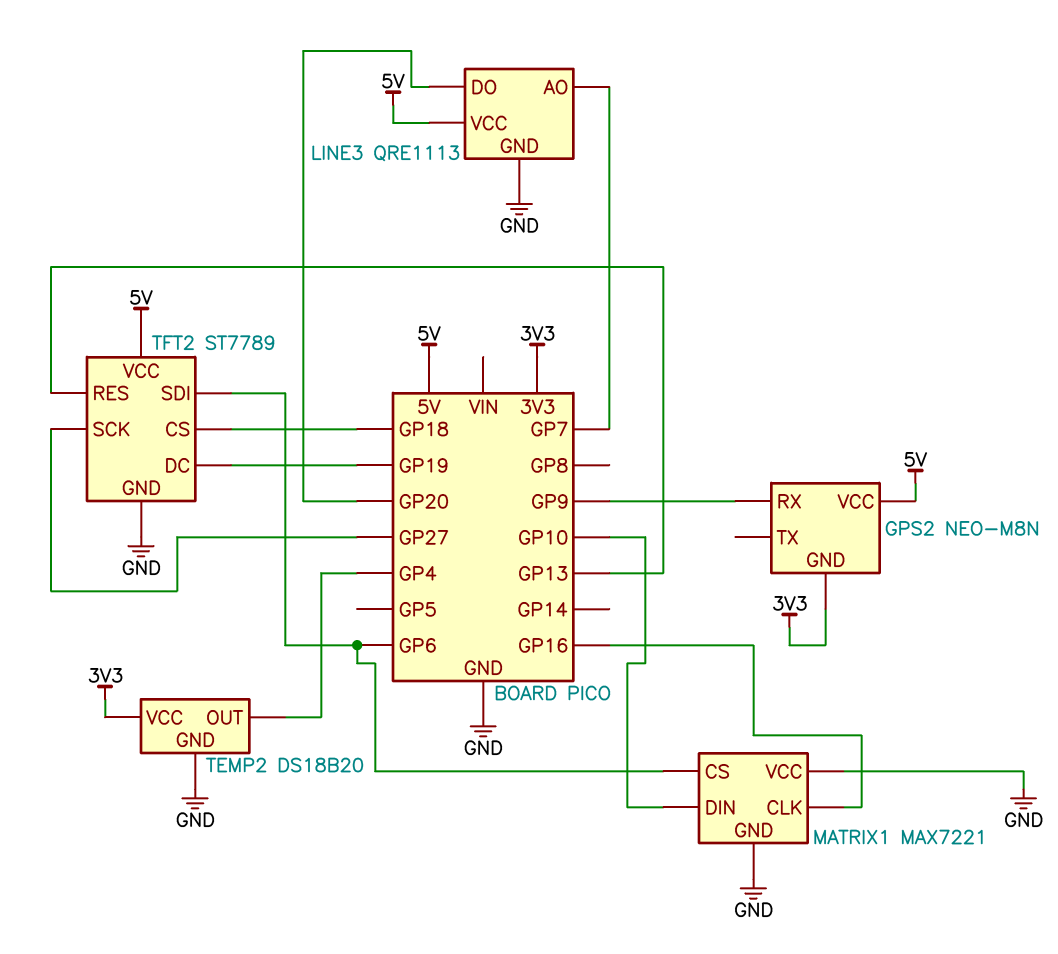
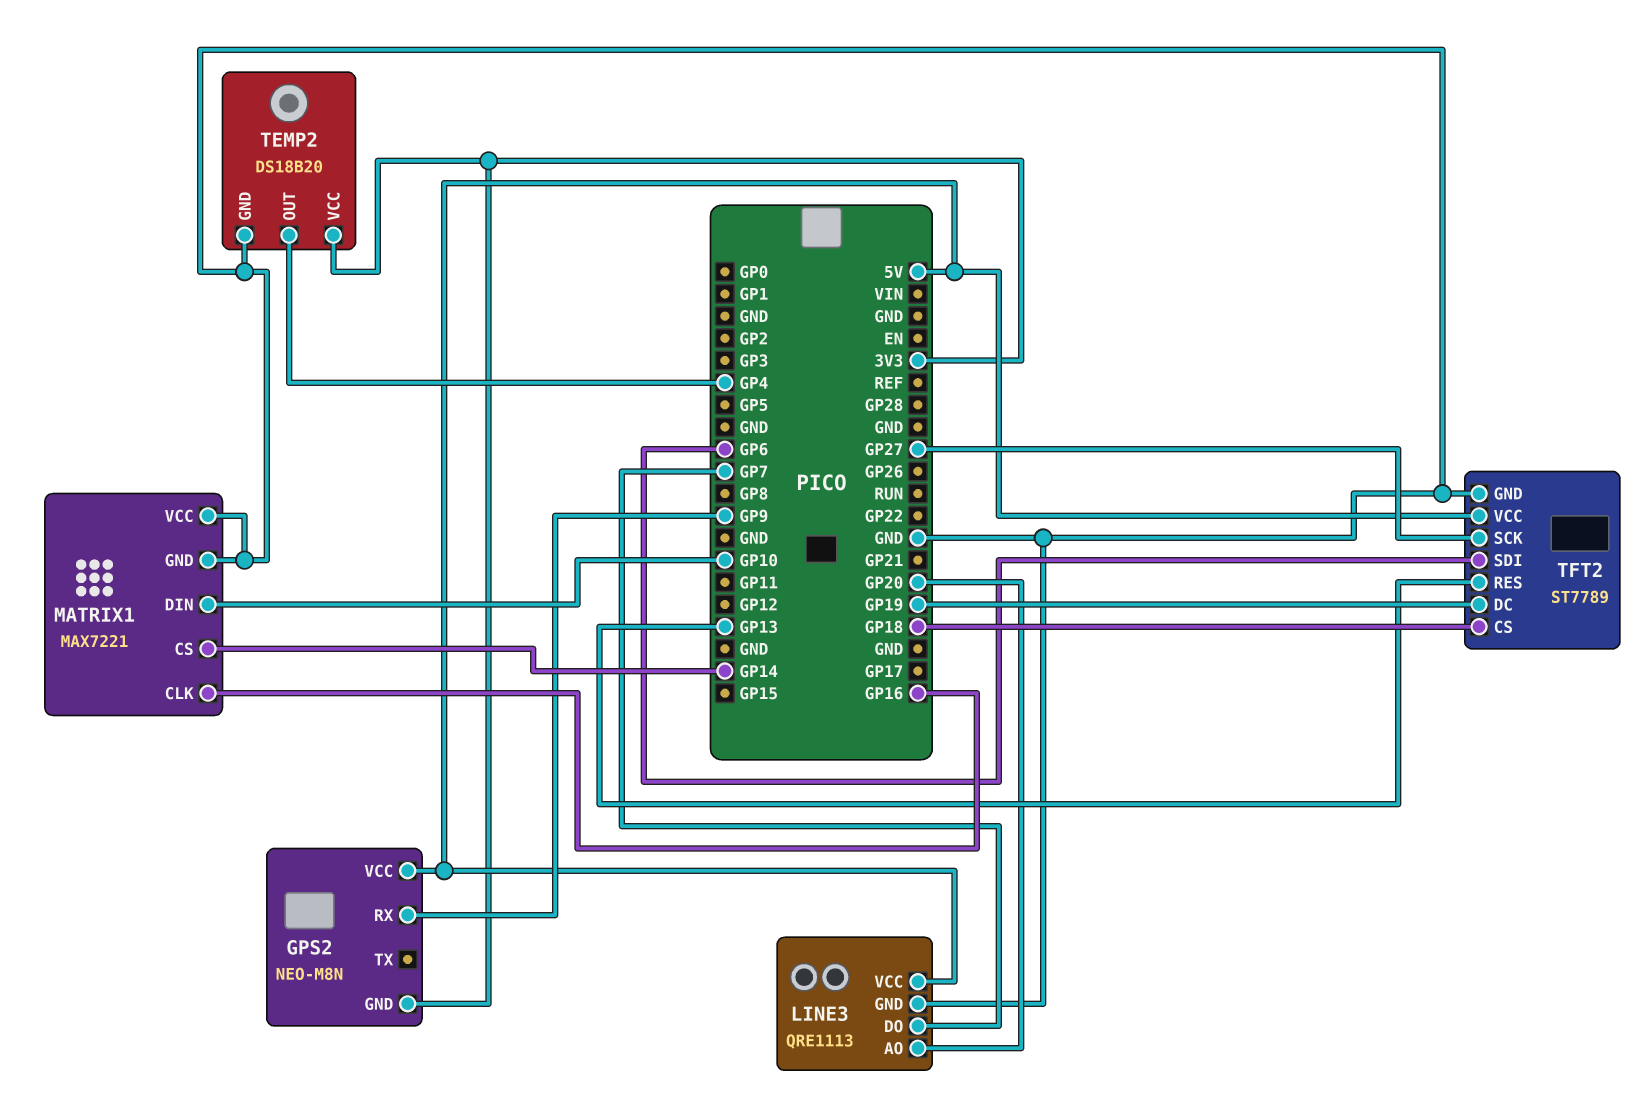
LINE3 pin AO: GP7 -> GP20
LINE3 pin DO: GP20 -> GP7
MATRIX1 pin CS: GP6 -> GP14

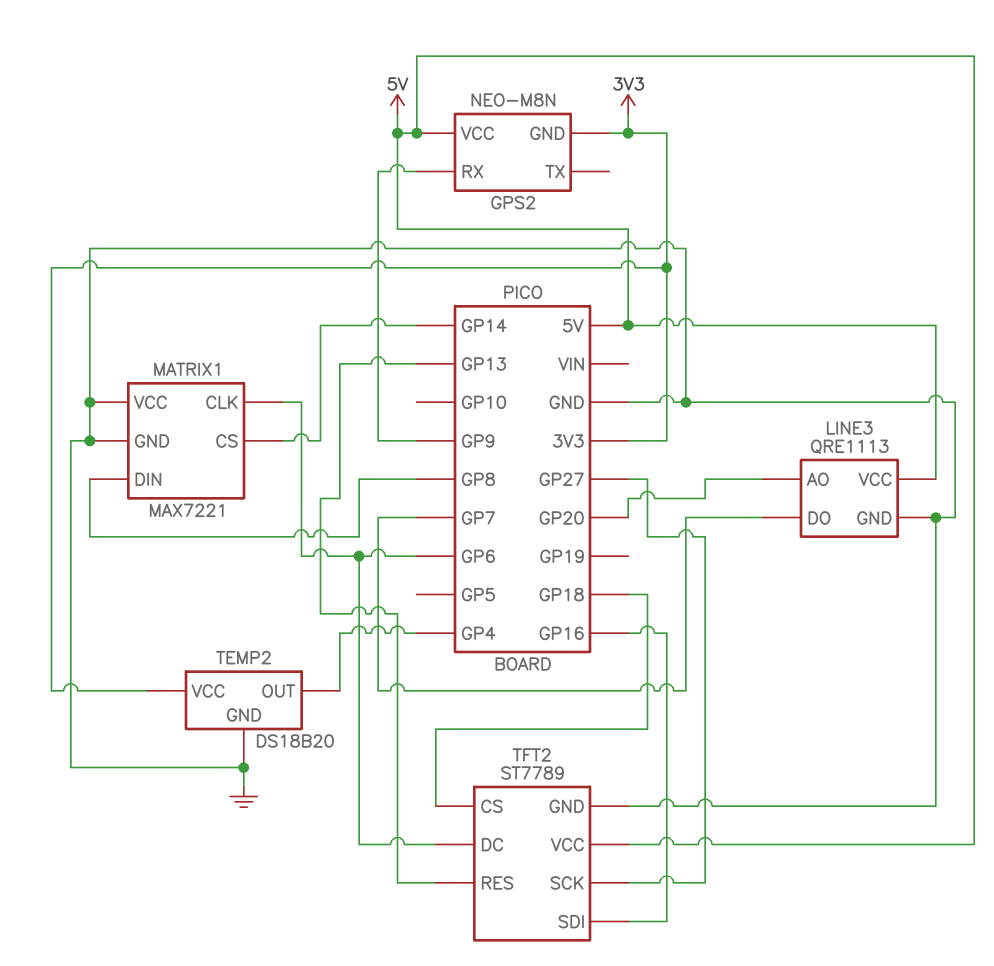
MATRIX1 pin CLK: GP16 -> GP6
MATRIX1 pin DIN: GP10 -> GP8
TFT2 pin DC: GP19 -> GP6
TFT2 pin SDI: GP6 -> GP16

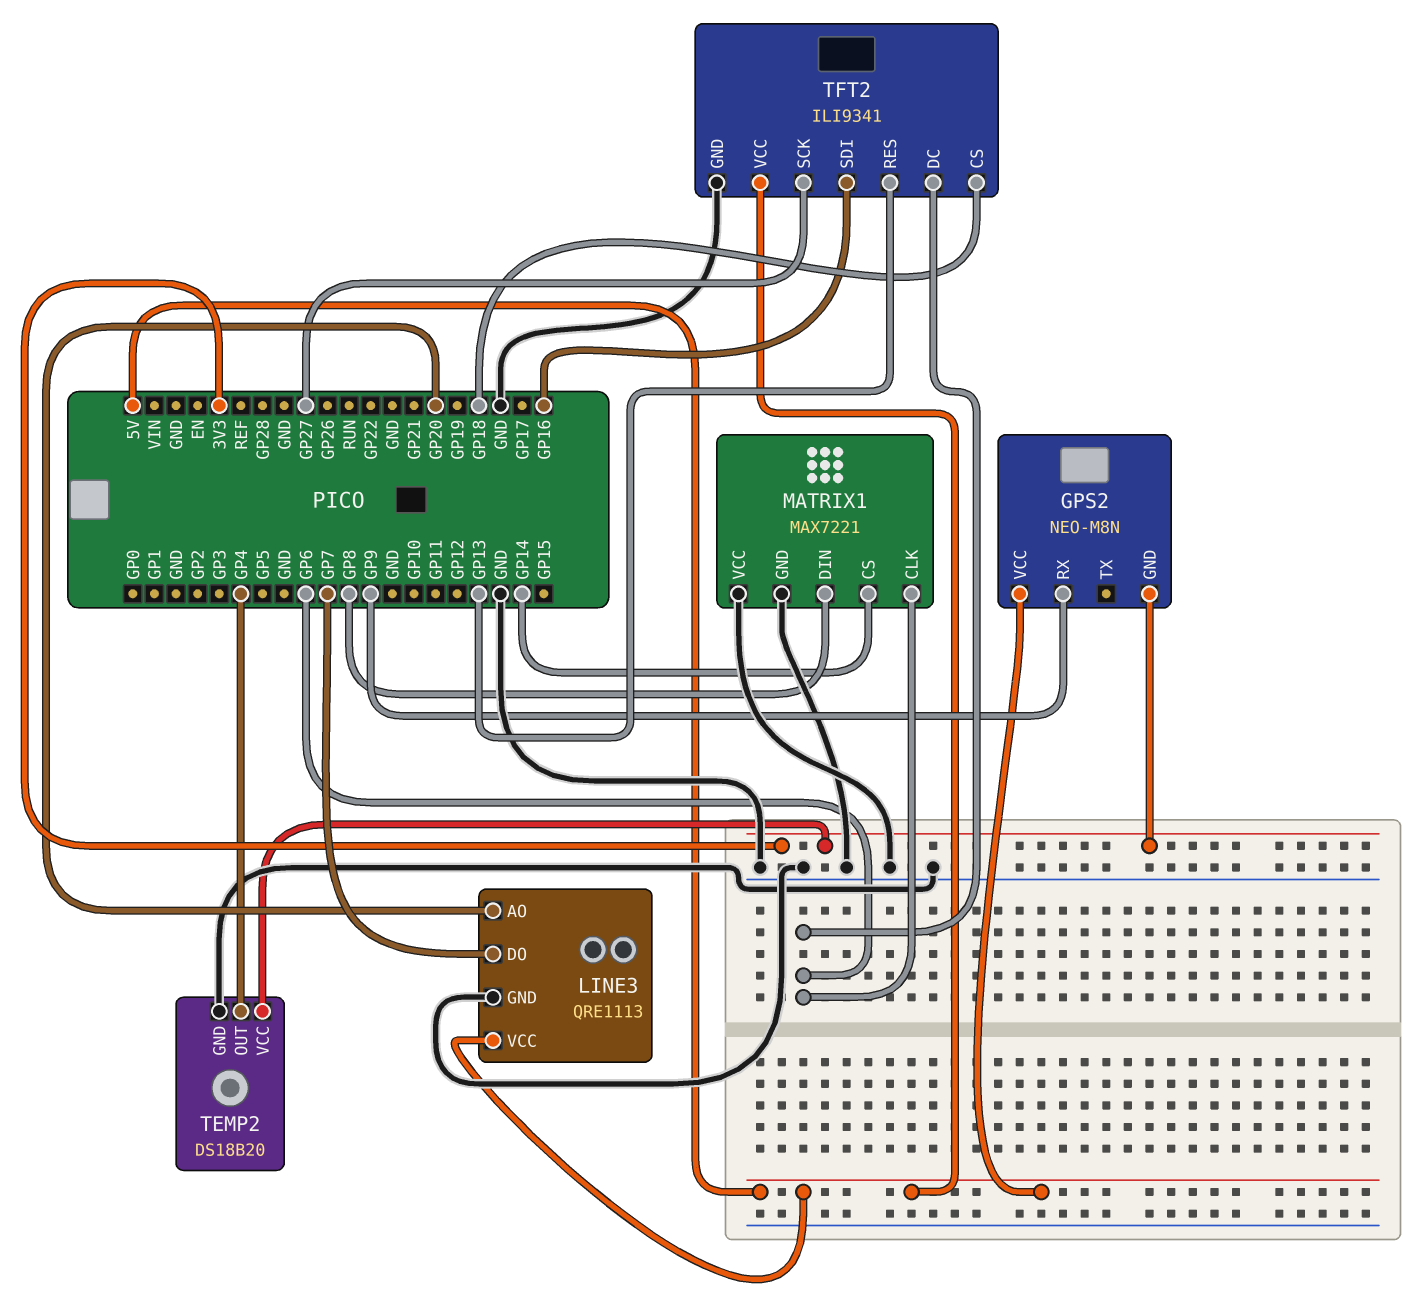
TFT2: ST7789 -> ILI9341

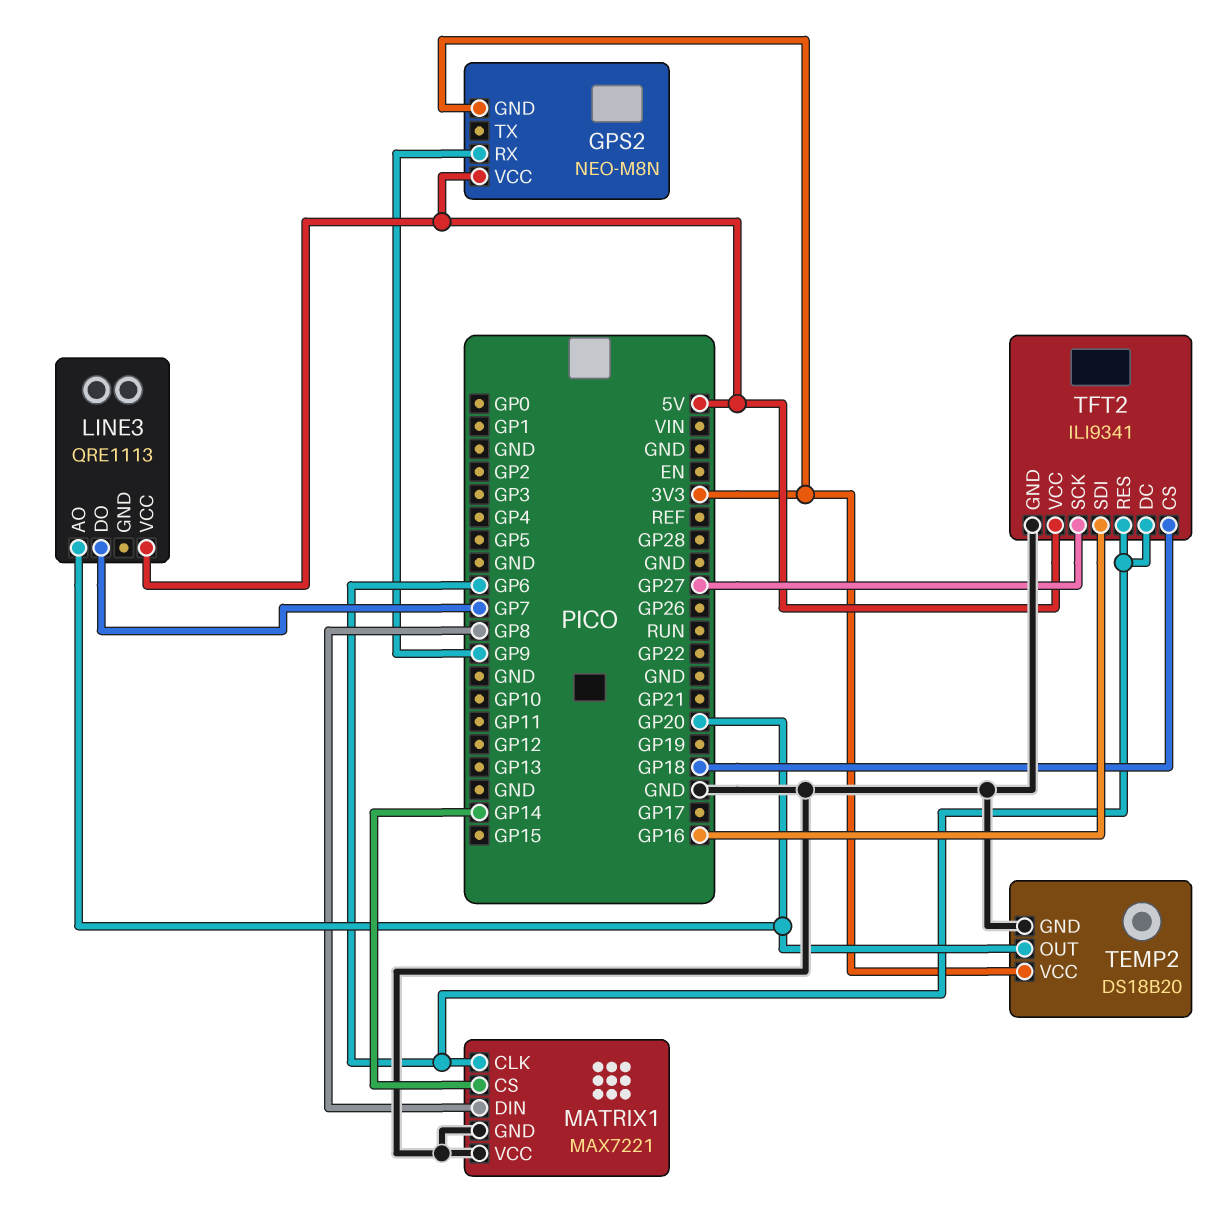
LINE3 pin GND: GND -> none
TEMP2 pin OUT: GP4 -> GP20
TFT2 pin RES: GP13 -> GP6

